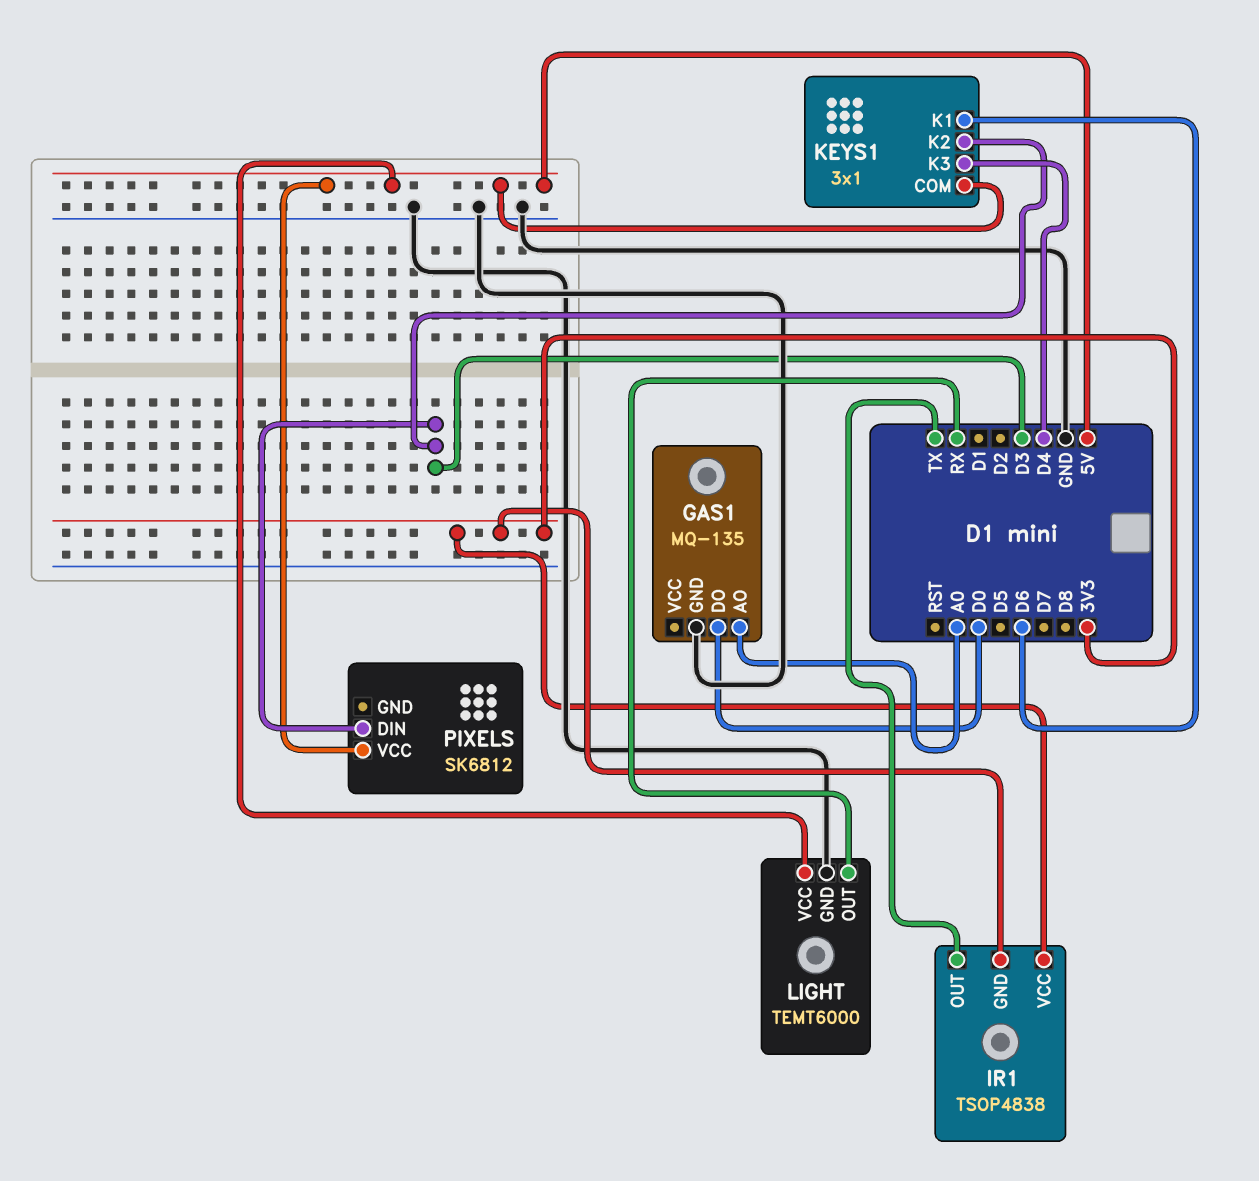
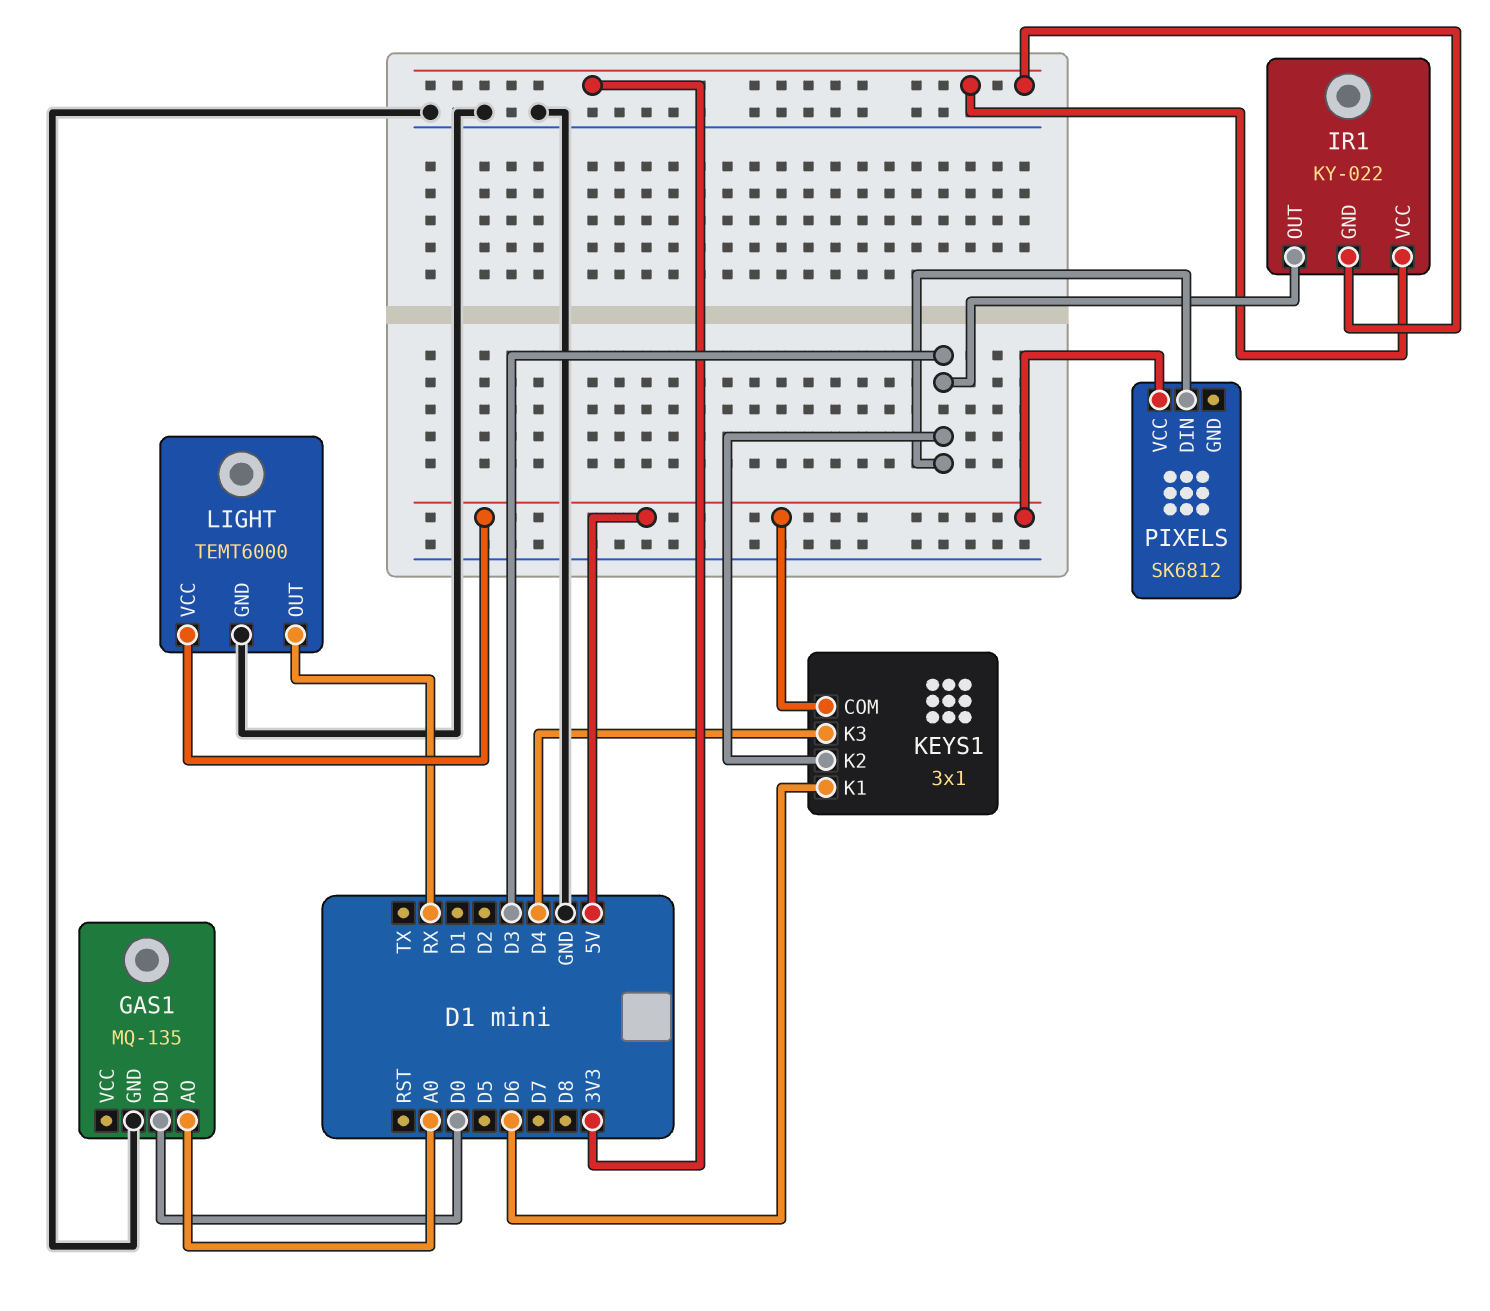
IR1: TSOP4838 -> KY-022
IR1 pin OUT: TX -> D3

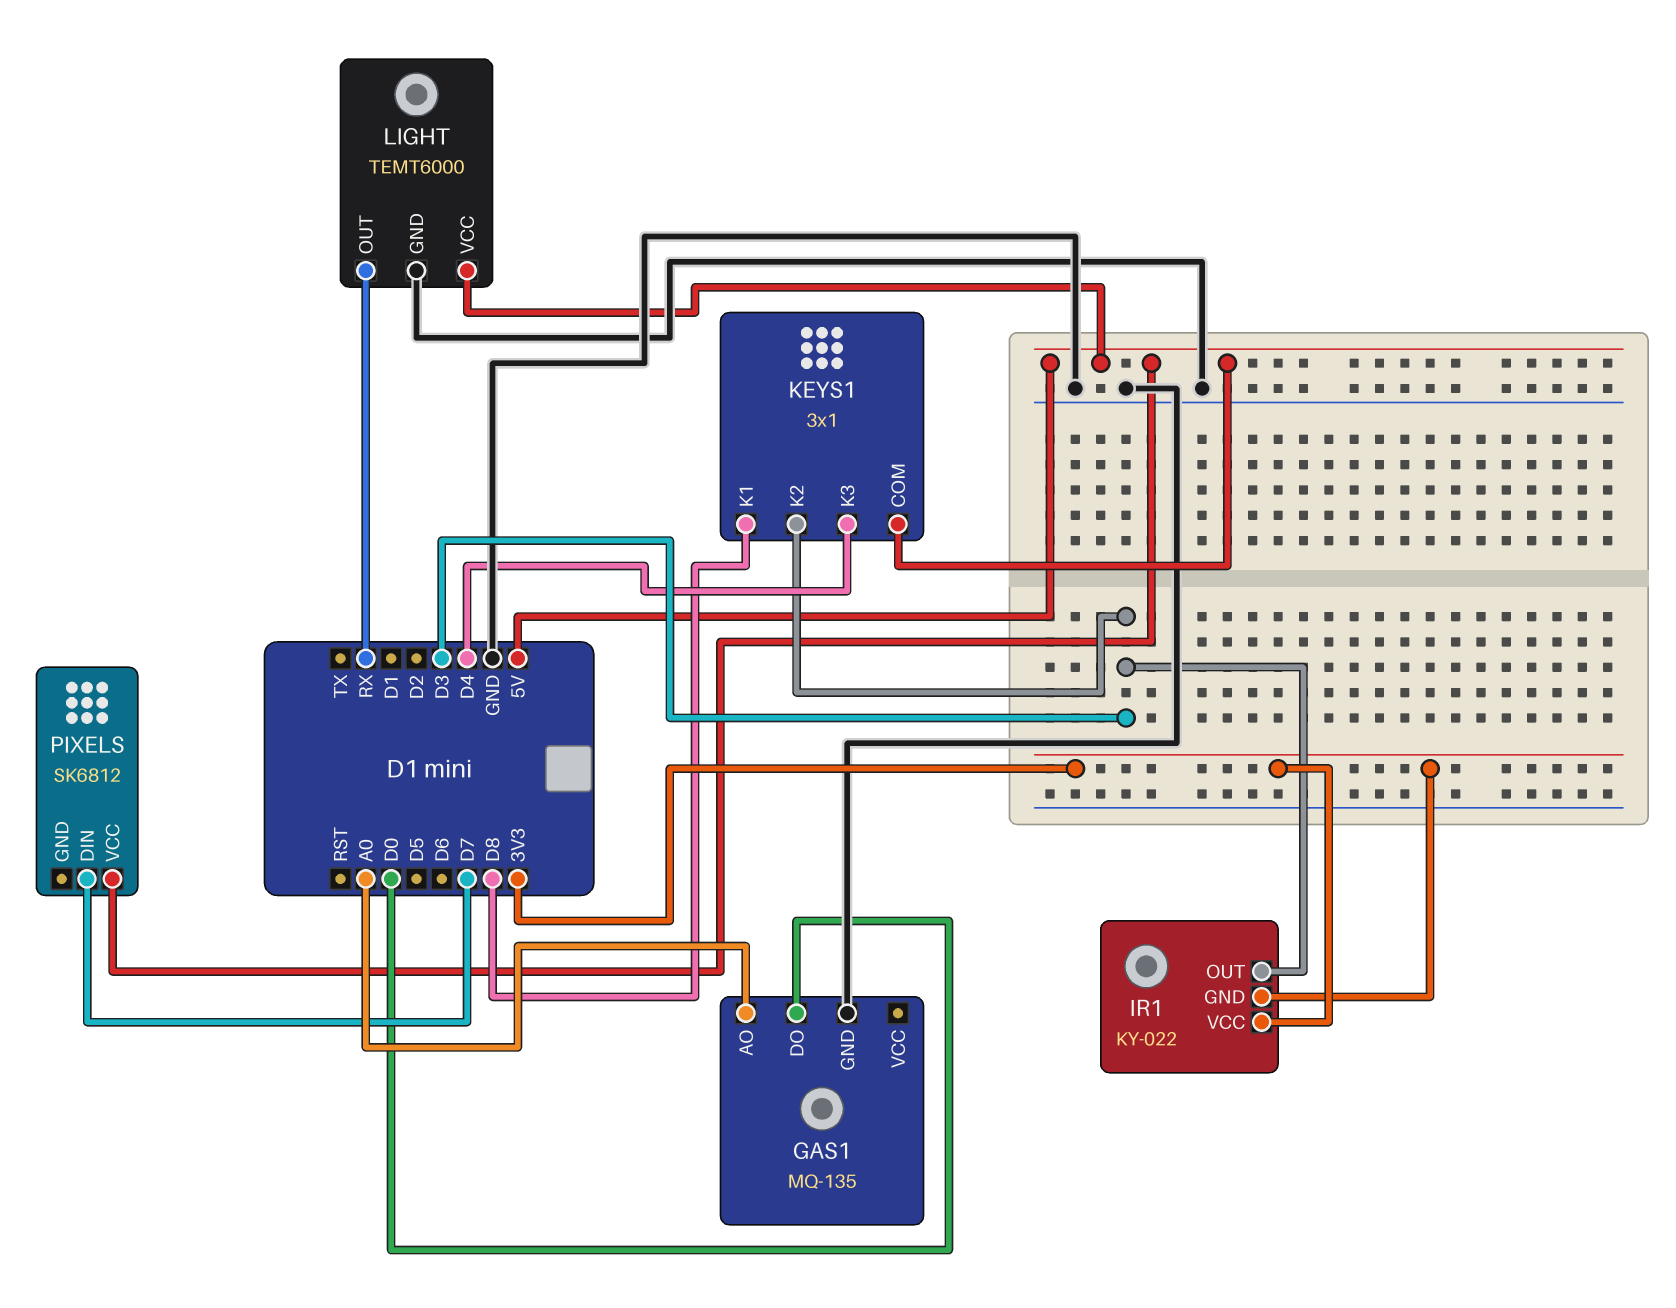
KEYS1 pin K1: D6 -> D8
PIXELS pin DIN: D3 -> D7

